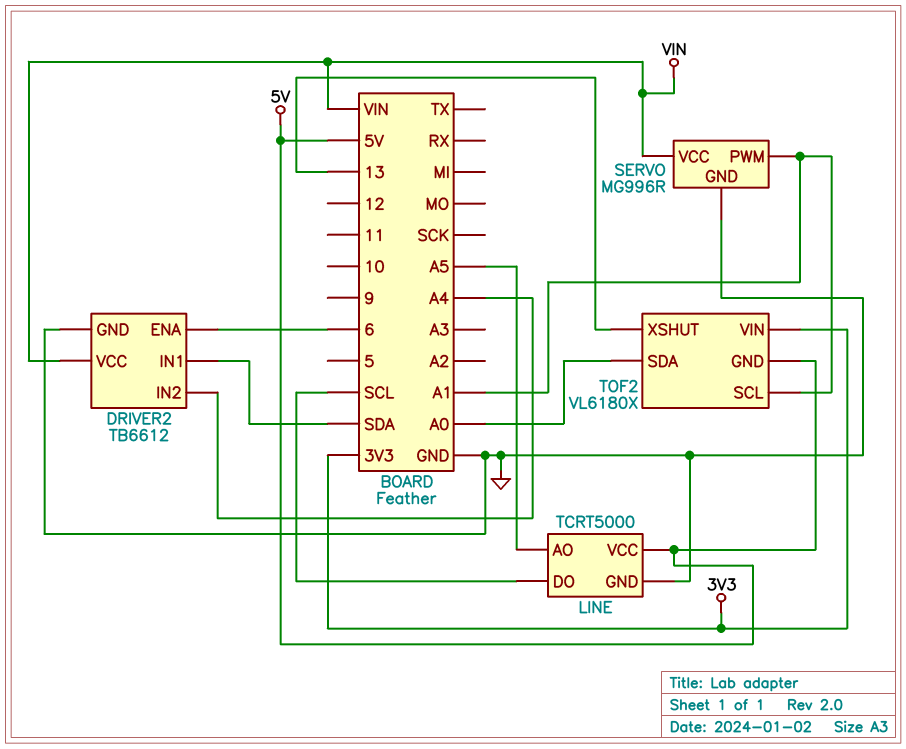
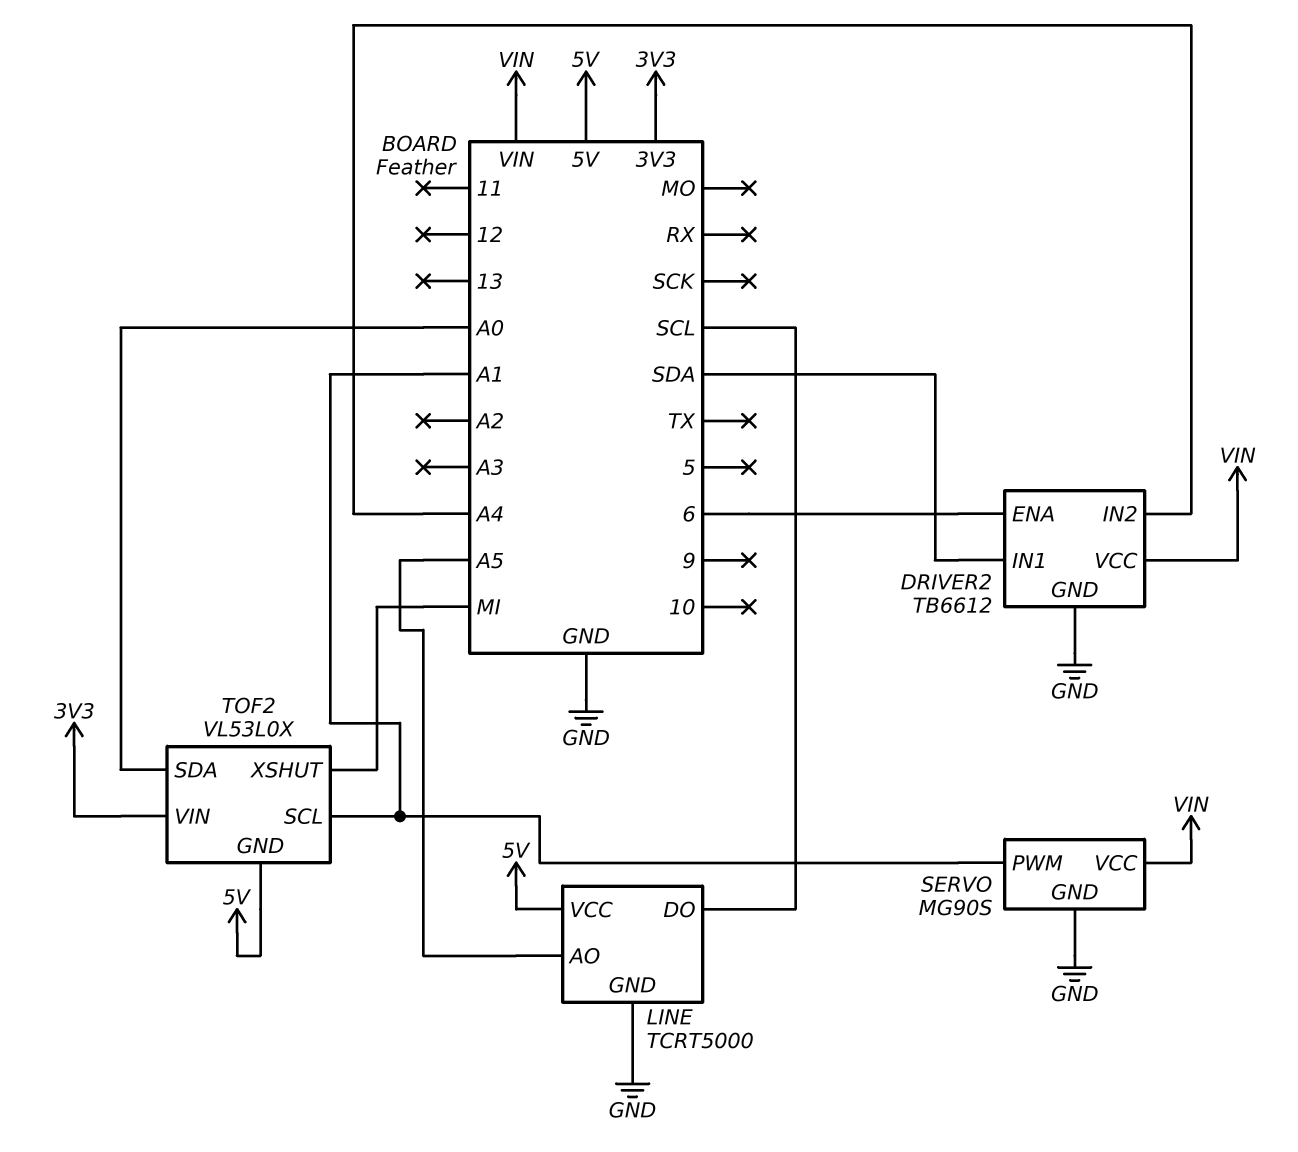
SERVO: MG996R -> MG90S
TOF2: VL6180X -> VL53L0X
TOF2 pin XSHUT: 13 -> MI

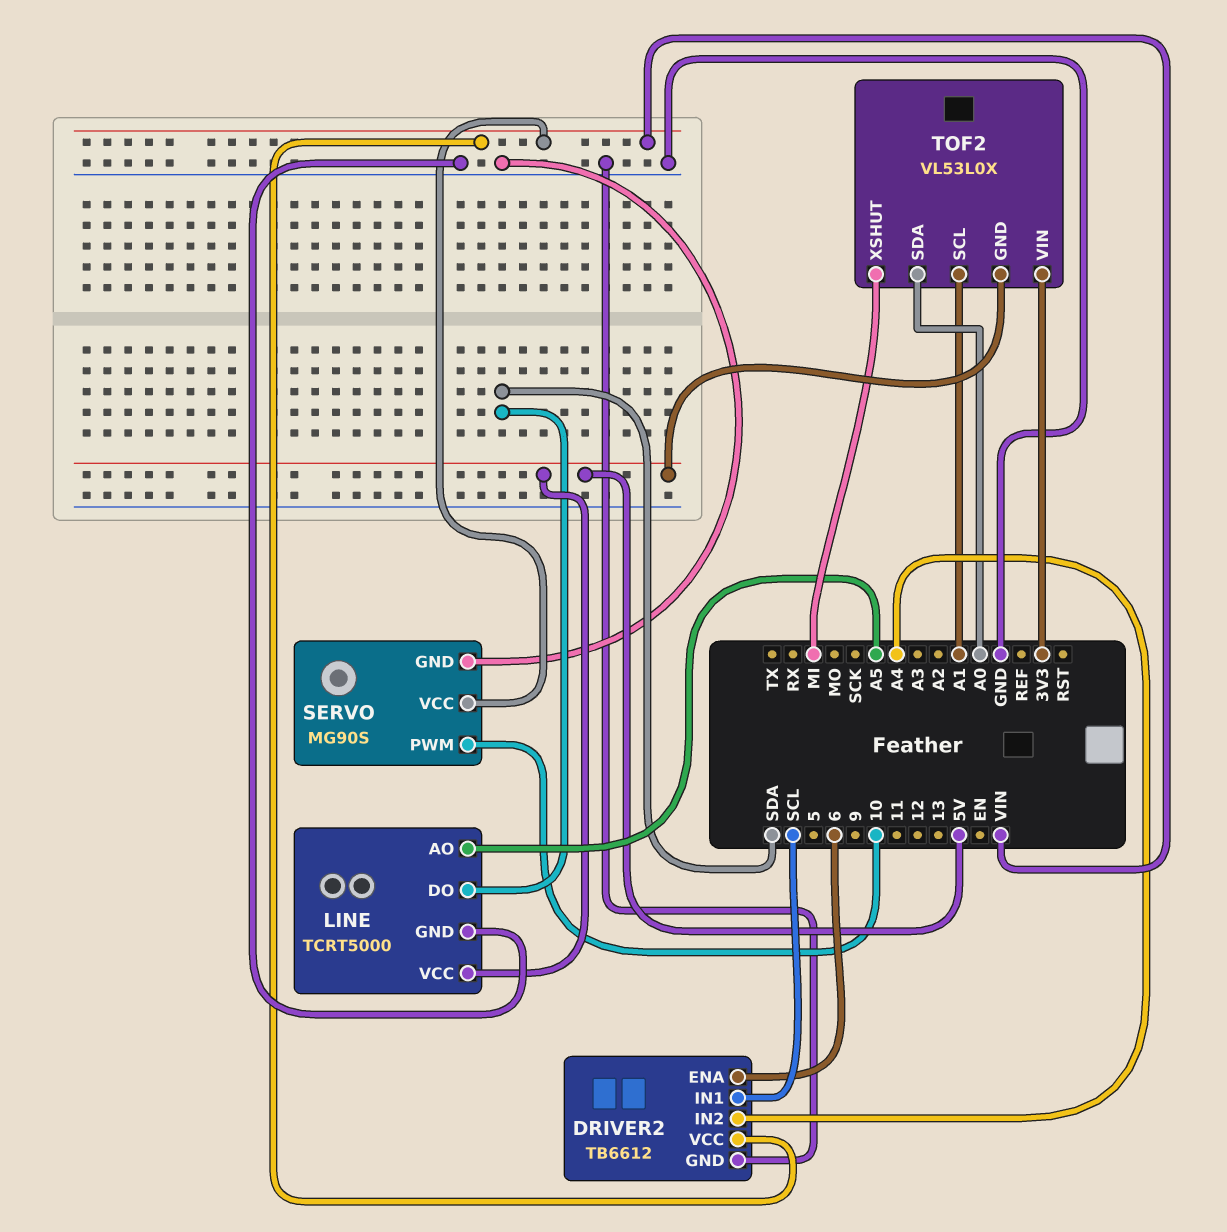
DRIVER2 pin IN1: SDA -> SCL
LINE pin DO: SCL -> SDA
SERVO pin PWM: A1 -> 10

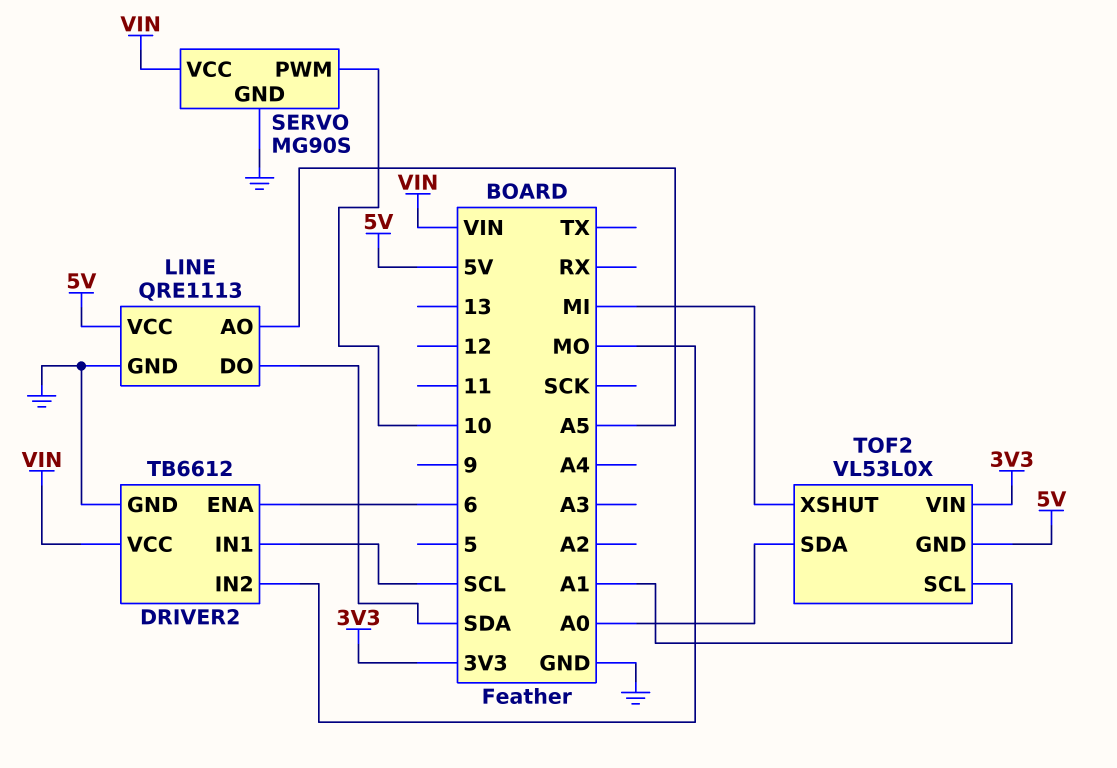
DRIVER2 pin IN2: A4 -> MO
LINE: TCRT5000 -> QRE1113

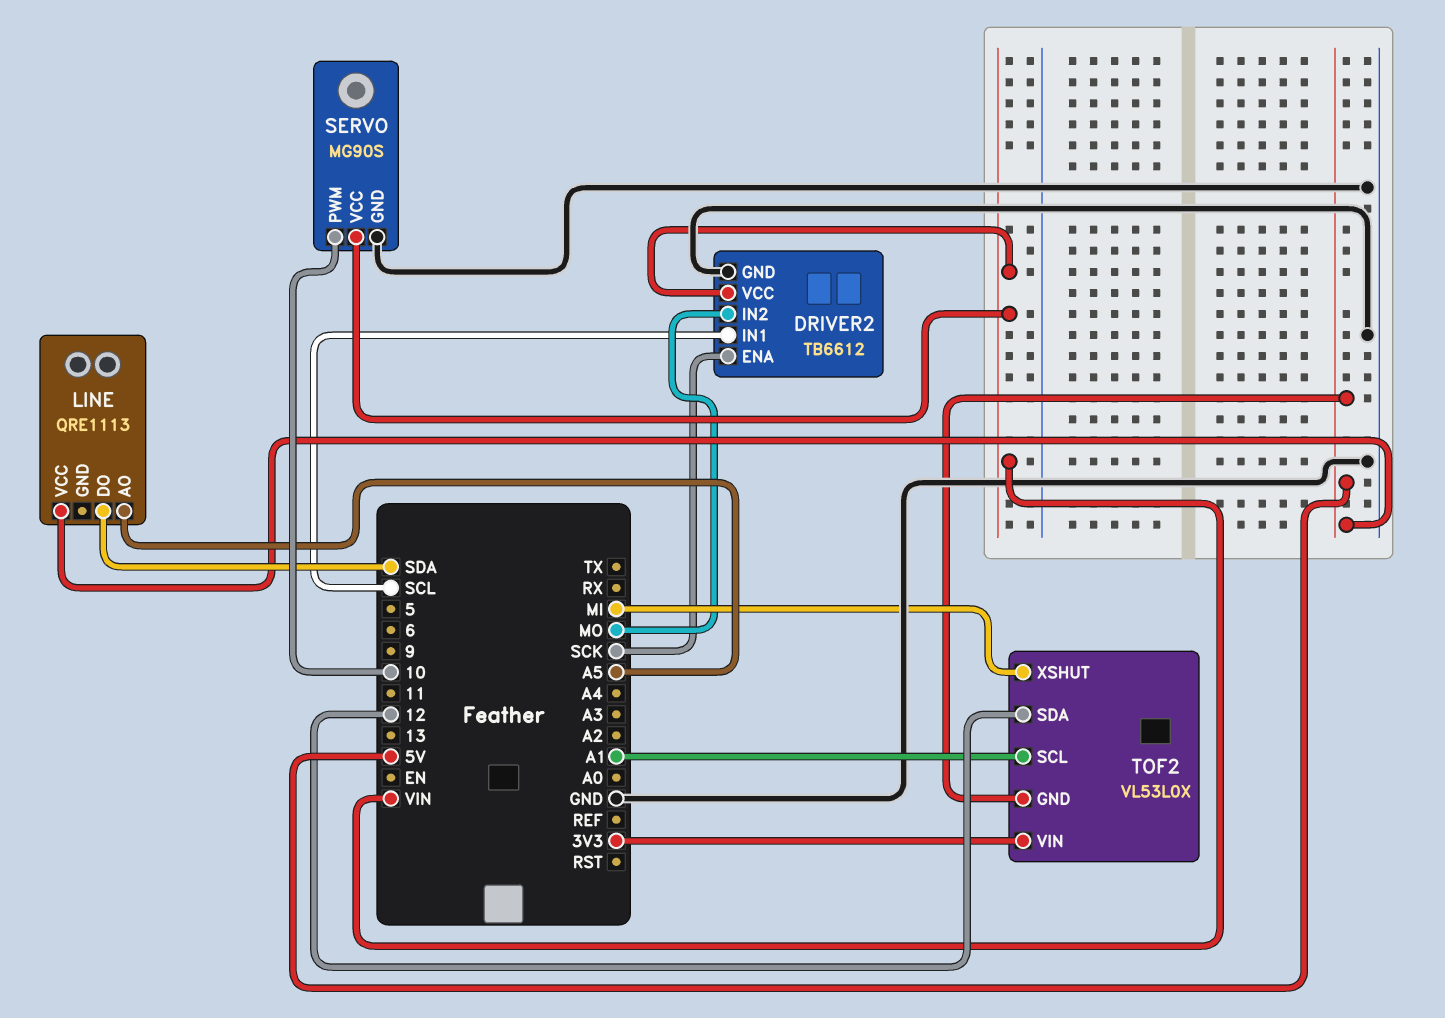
DRIVER2 pin ENA: 6 -> SCK
LINE pin GND: GND -> none
TOF2 pin SDA: A0 -> 12

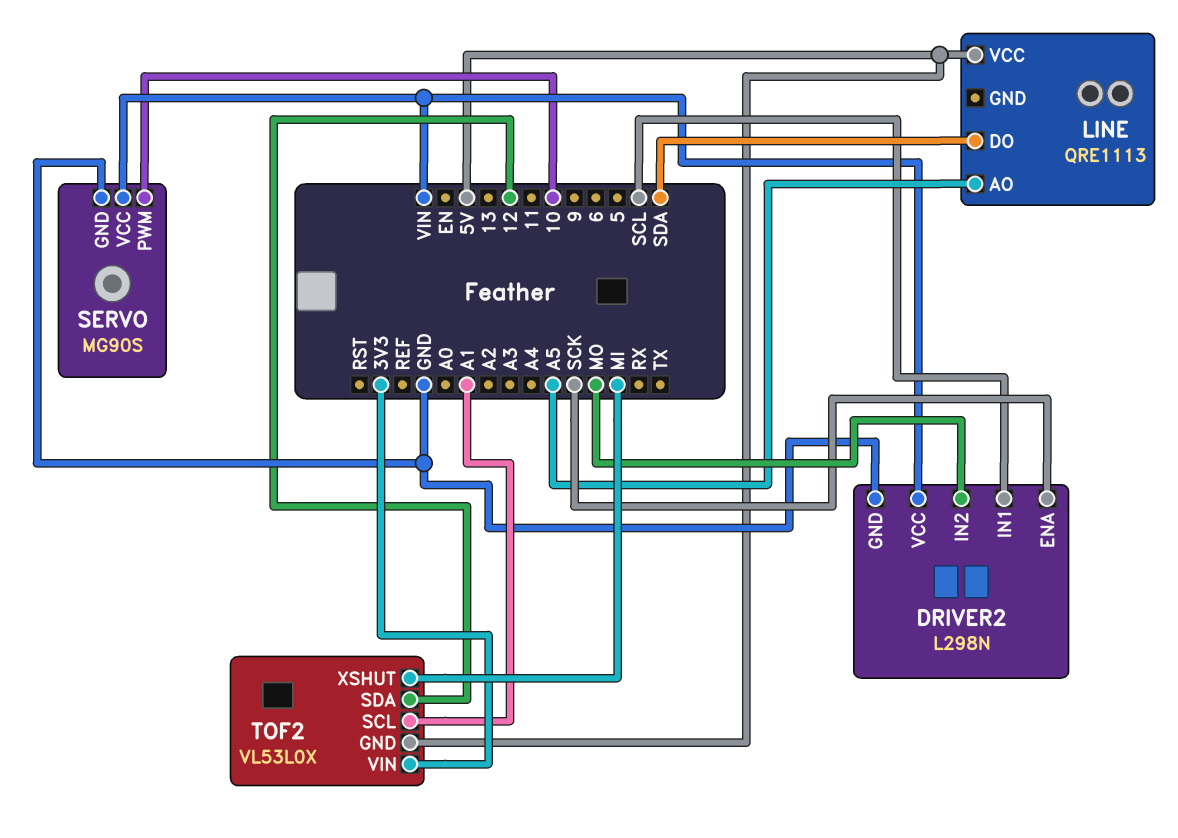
DRIVER2: TB6612 -> L298N

